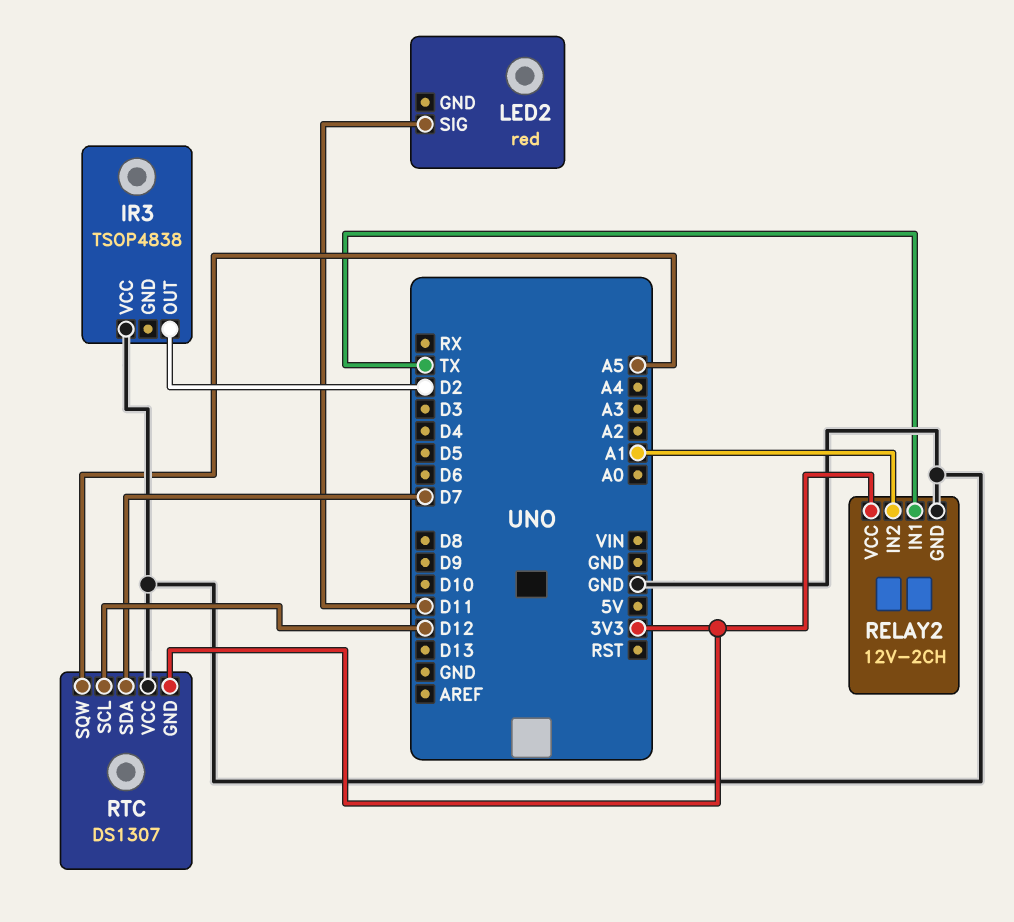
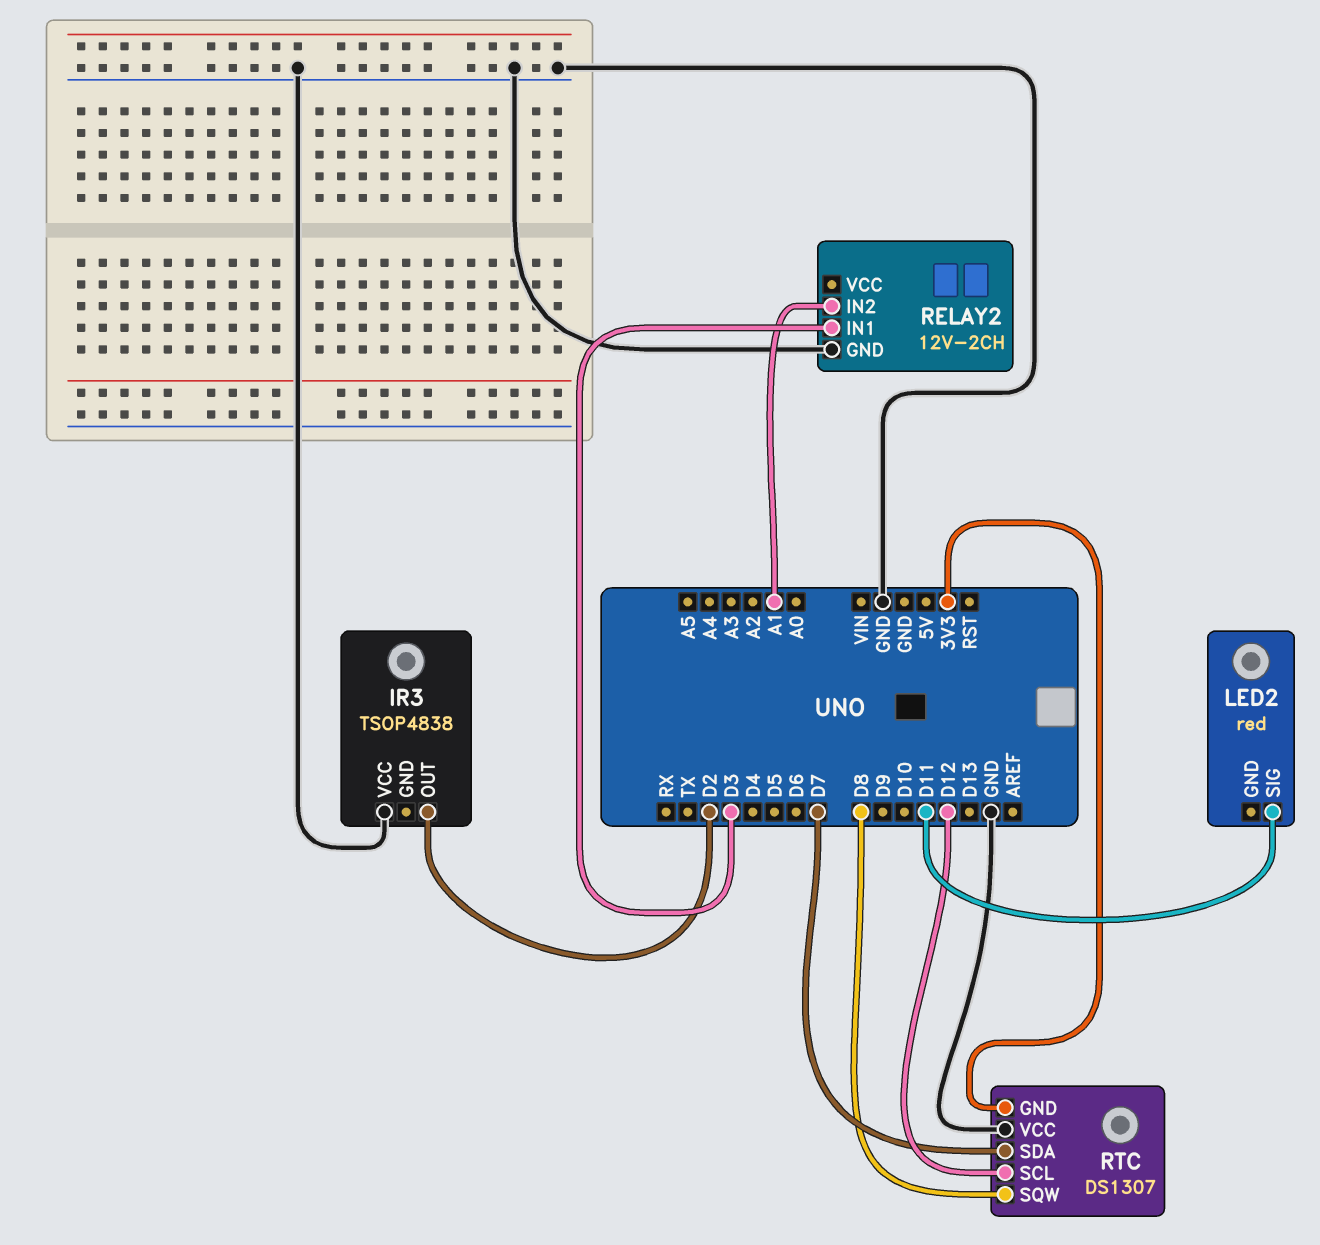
RELAY2 pin IN1: TX -> D3
RELAY2 pin VCC: 3V3 -> none
RTC pin SQW: A5 -> D8

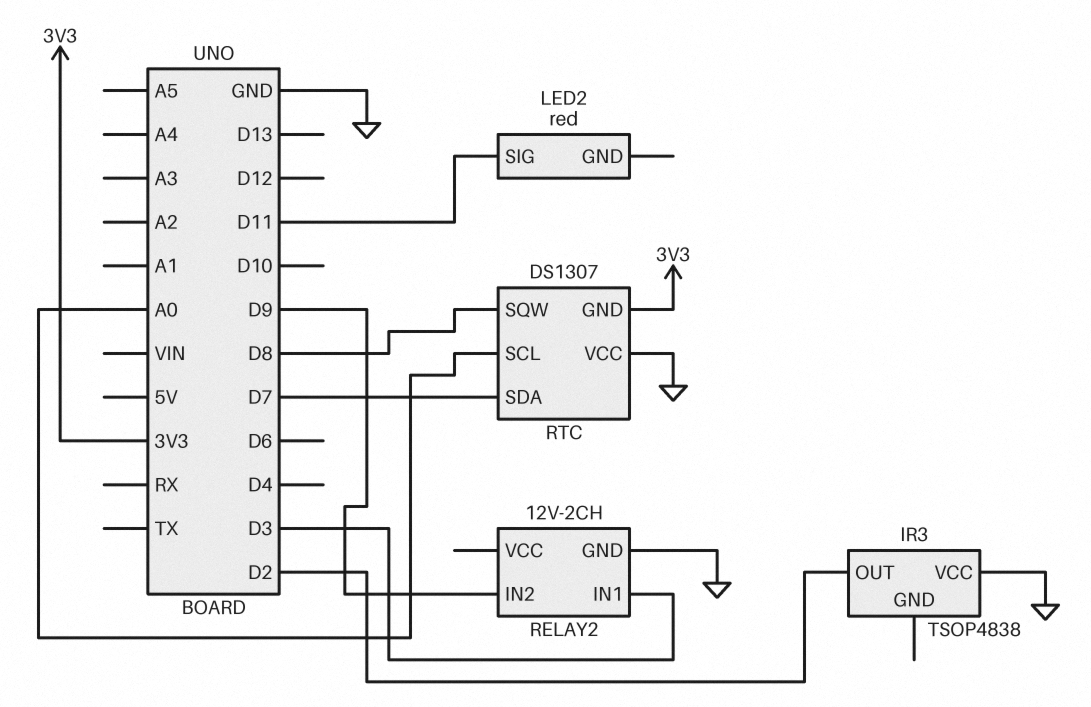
RELAY2 pin IN2: A1 -> D9
RTC pin SCL: D12 -> A0

